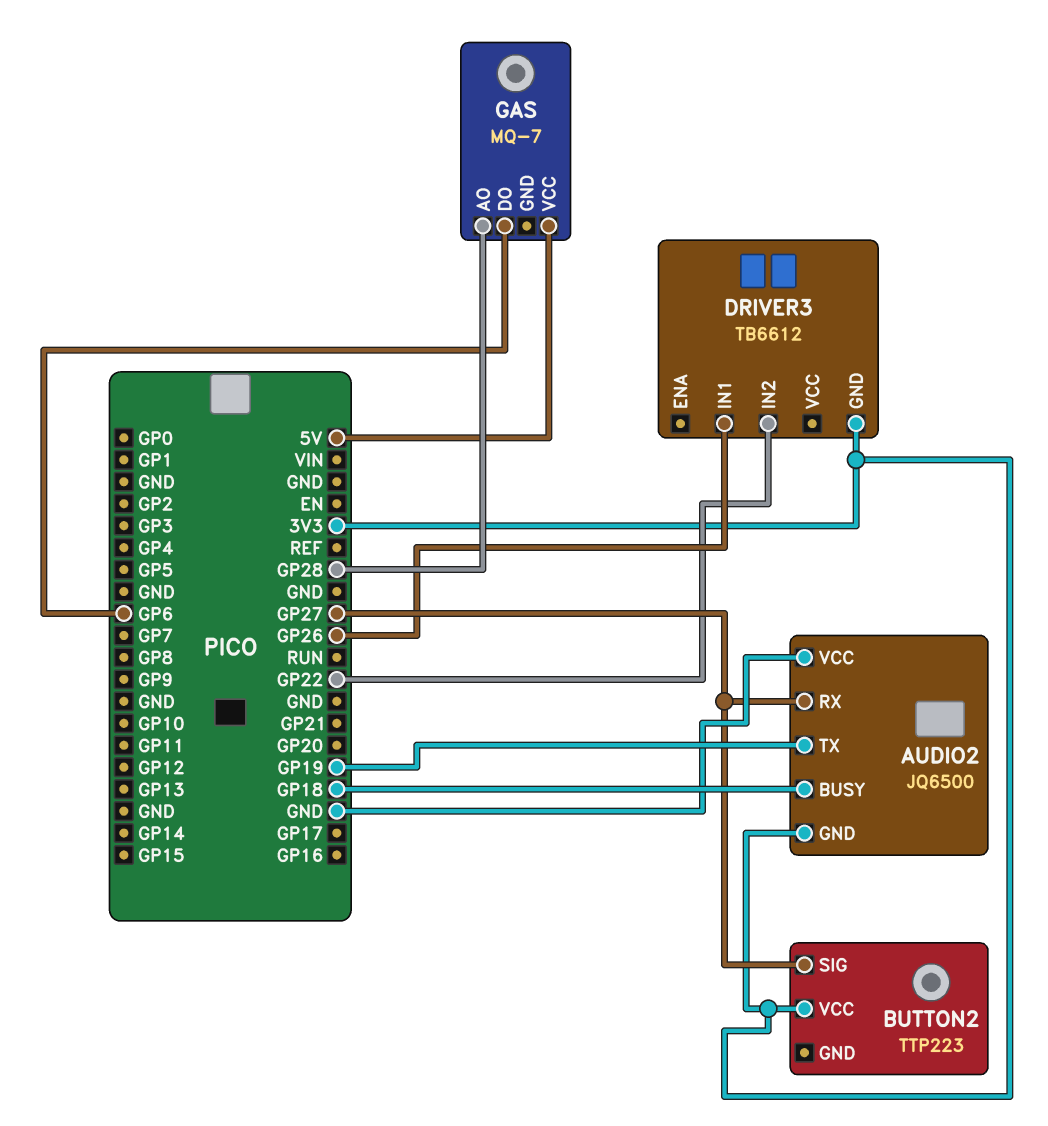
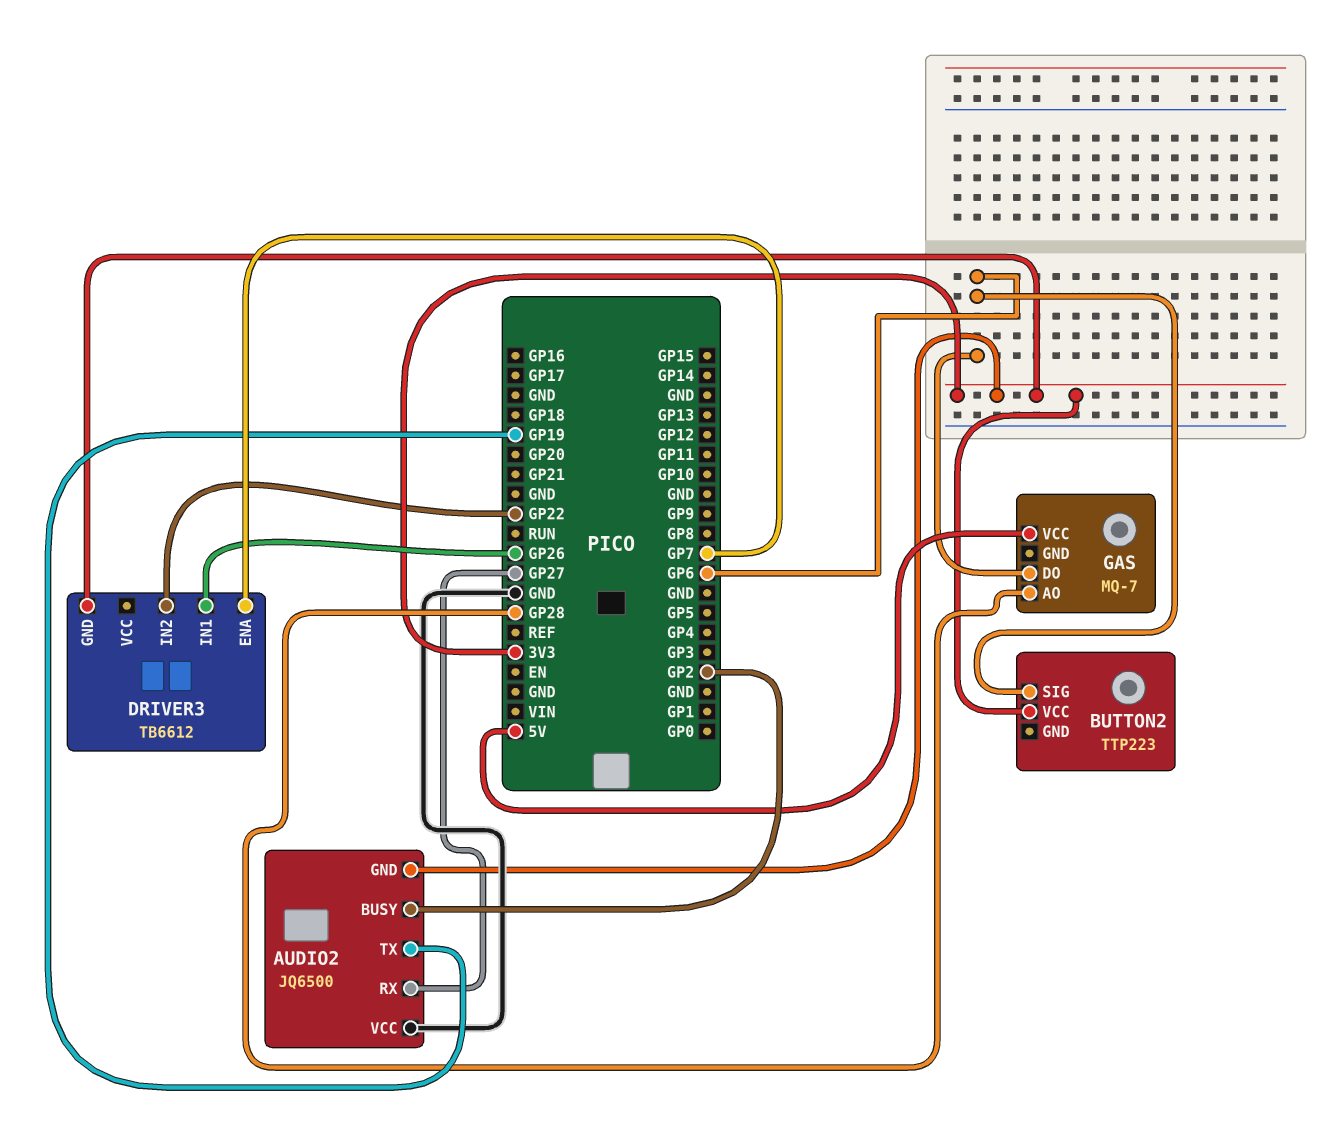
AUDIO2 pin BUSY: GP18 -> GP2
BUTTON2 pin SIG: GP27 -> GP6
DRIVER3 pin ENA: none -> GP7

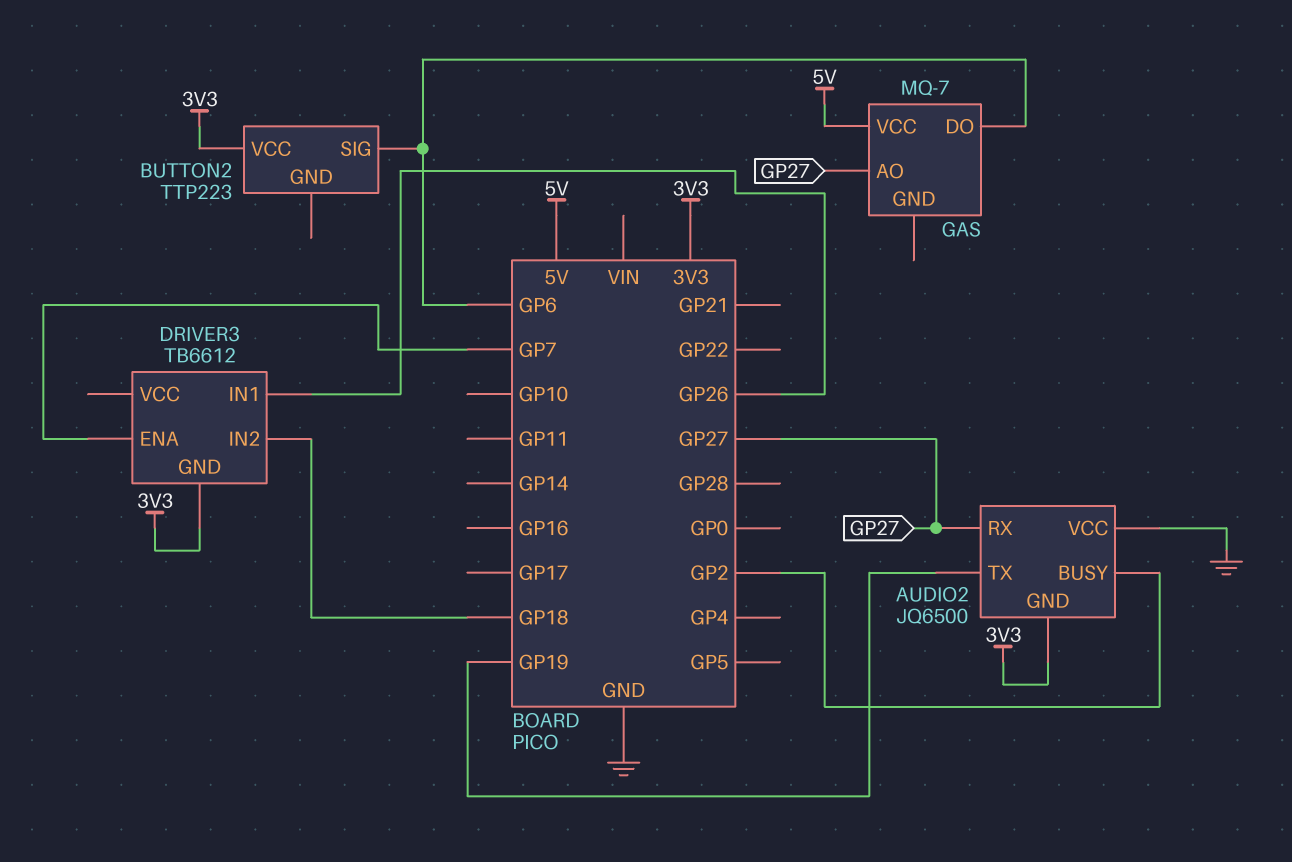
DRIVER3 pin IN2: GP22 -> GP18
GAS pin AO: GP28 -> GP27

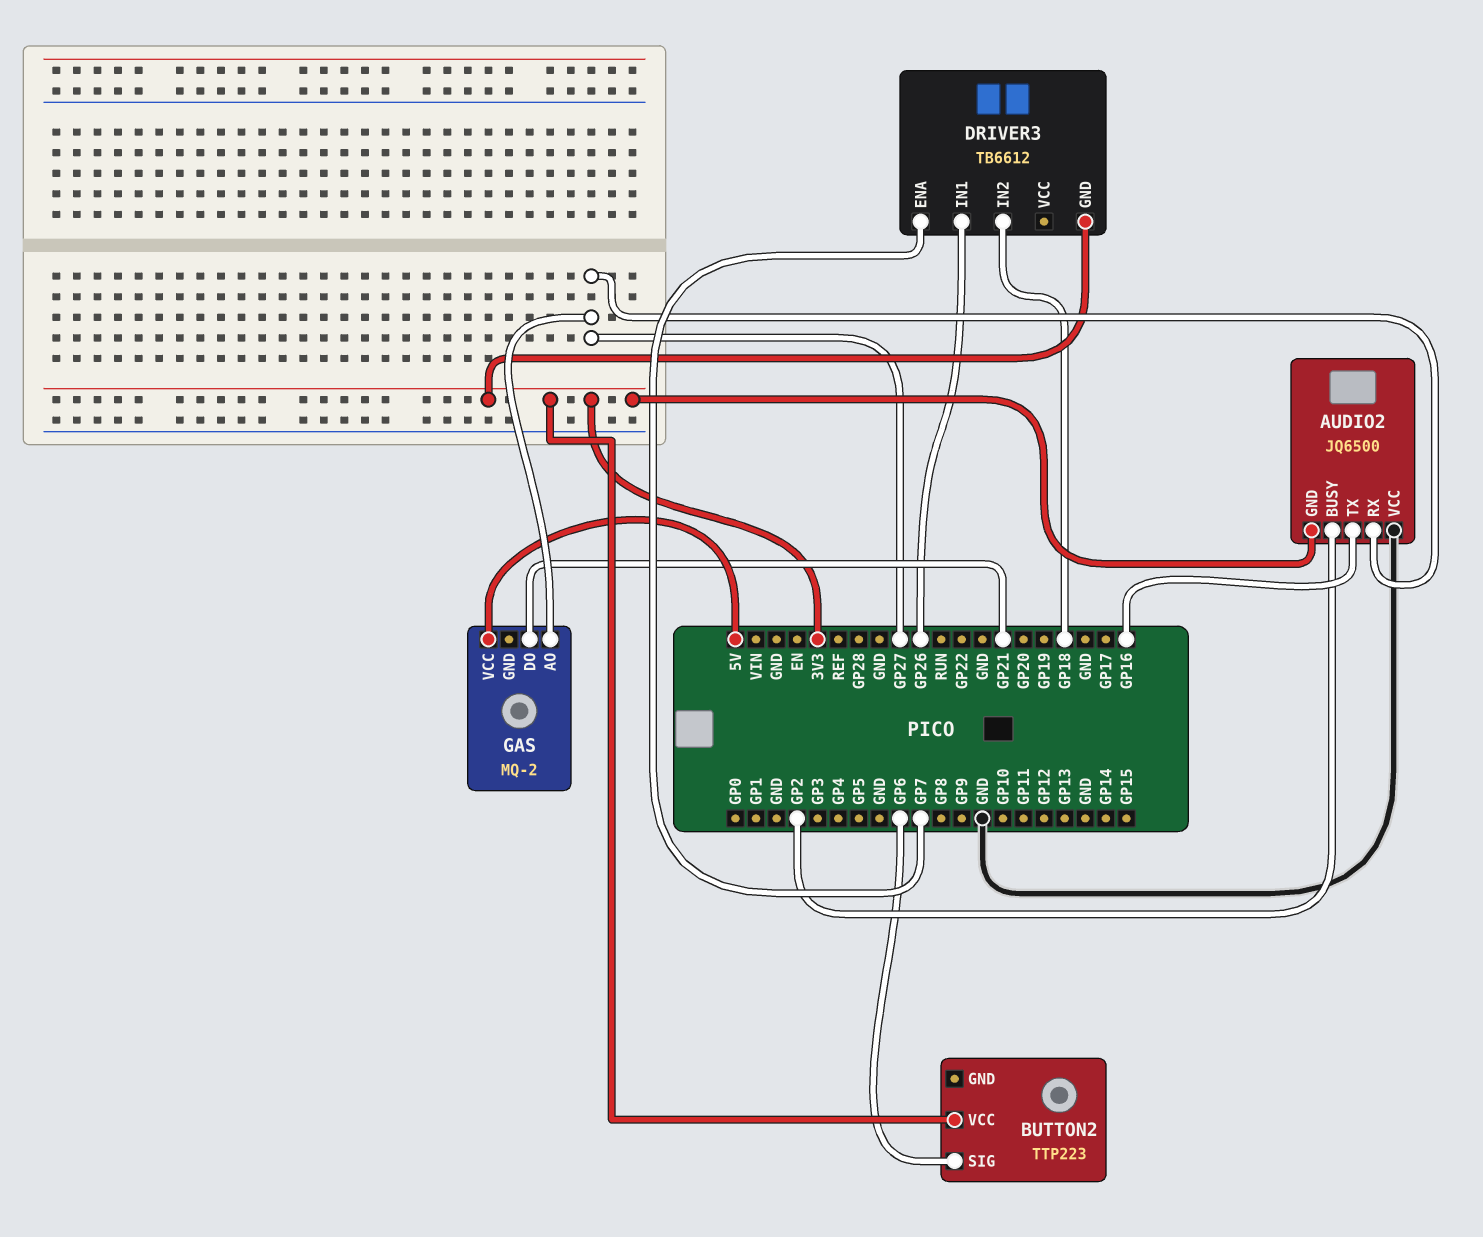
AUDIO2 pin TX: GP19 -> GP16
GAS: MQ-7 -> MQ-2
GAS pin DO: GP6 -> GP21

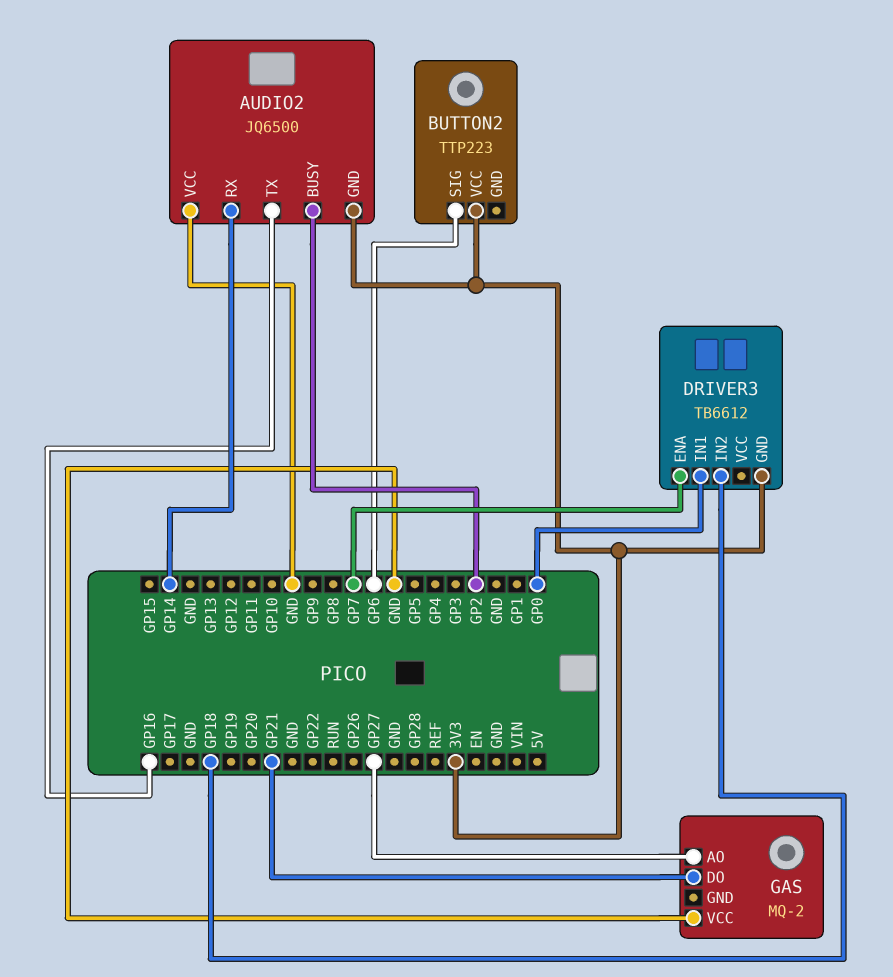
AUDIO2 pin RX: GP27 -> GP14
DRIVER3 pin IN1: GP26 -> GP0
GAS pin VCC: 5V -> GND

